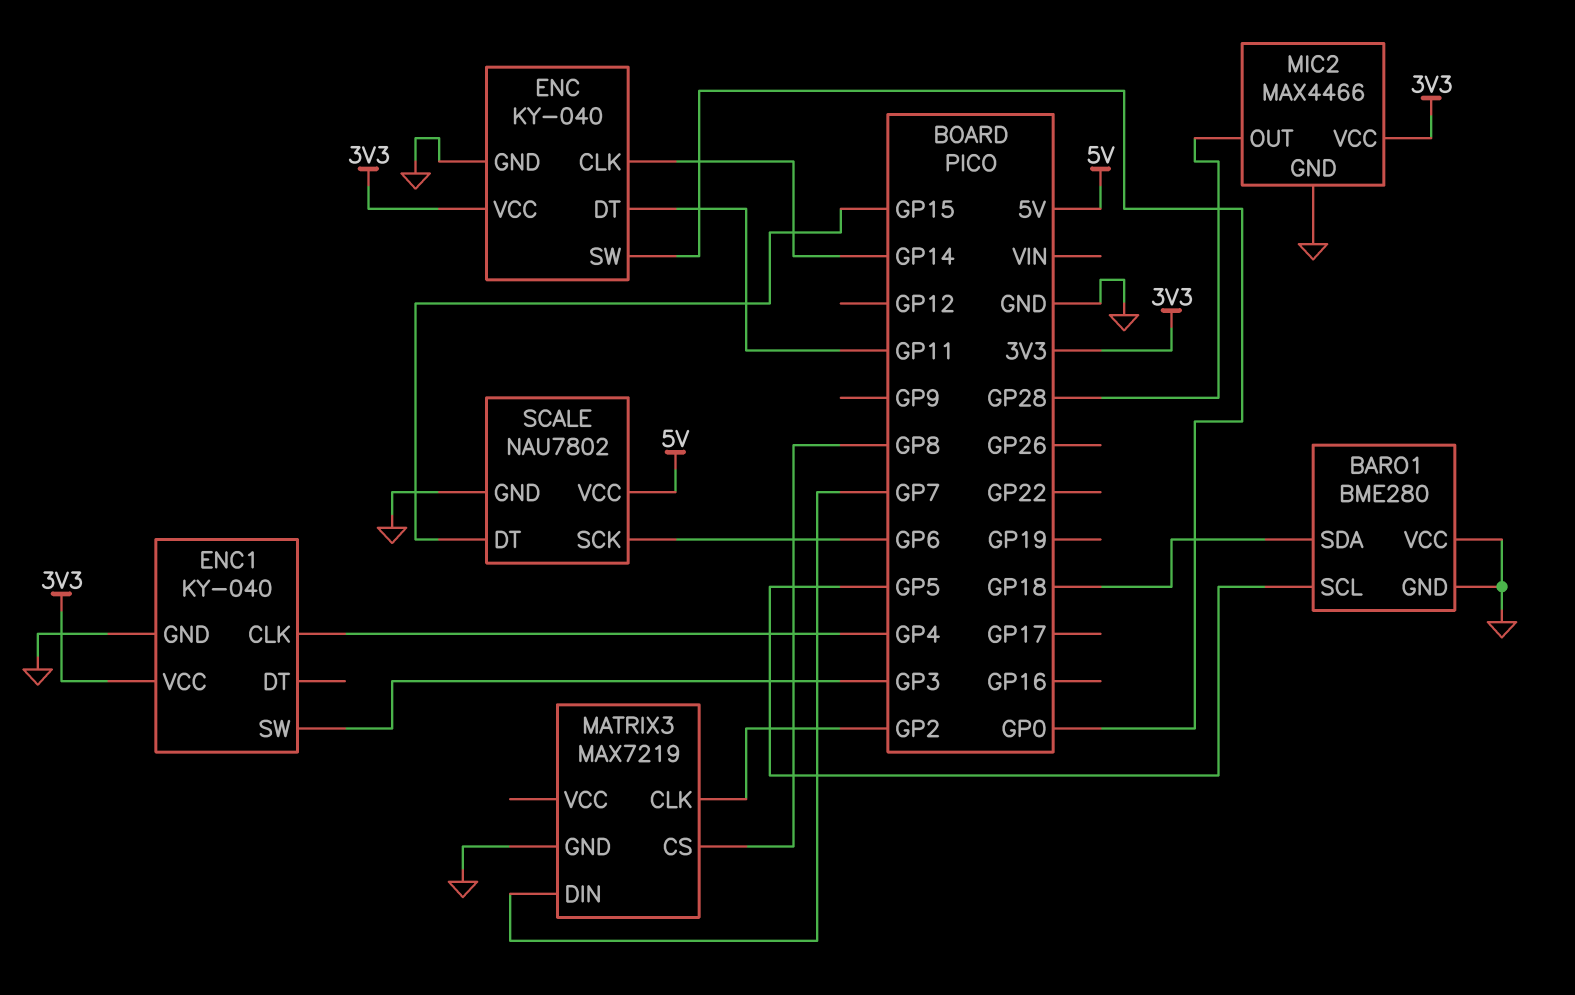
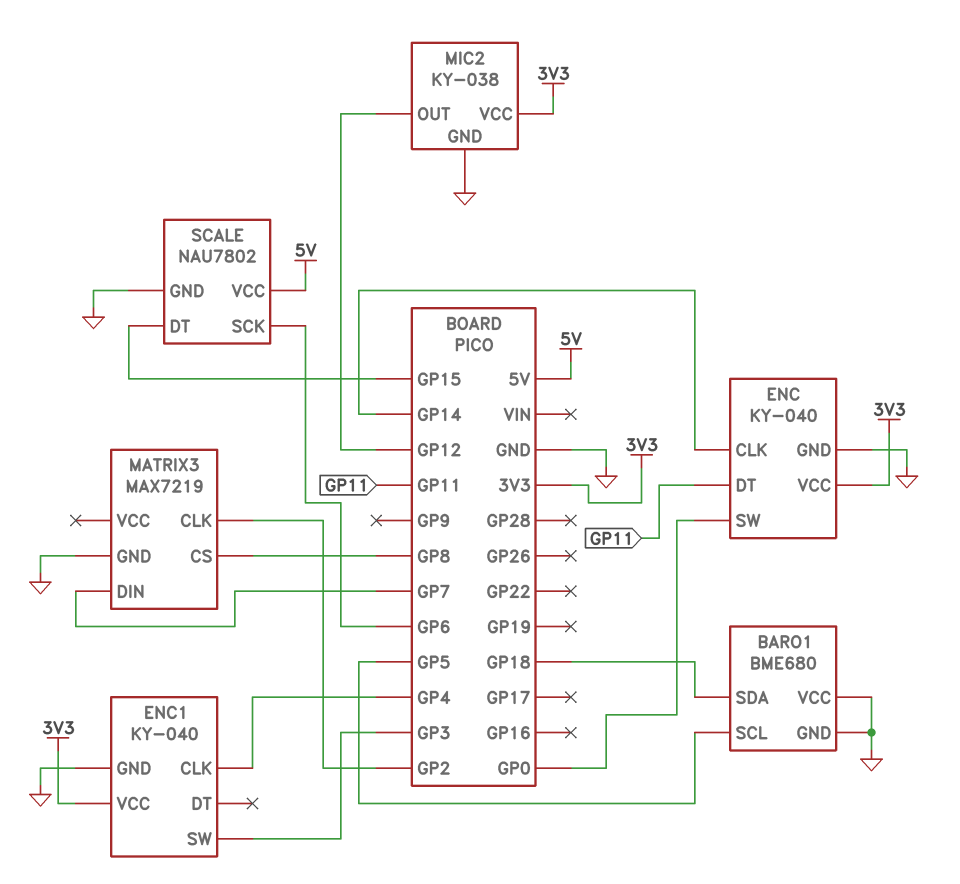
BARO1: BME280 -> BME680
MIC2: MAX4466 -> KY-038
MIC2 pin OUT: GP28 -> GP12

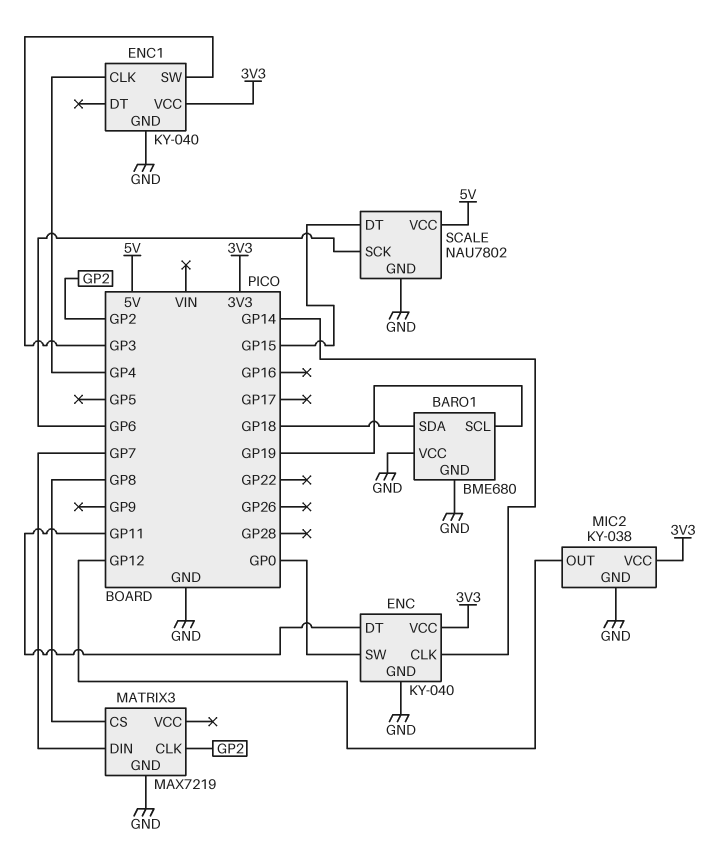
BARO1 pin SCL: GP5 -> GP19

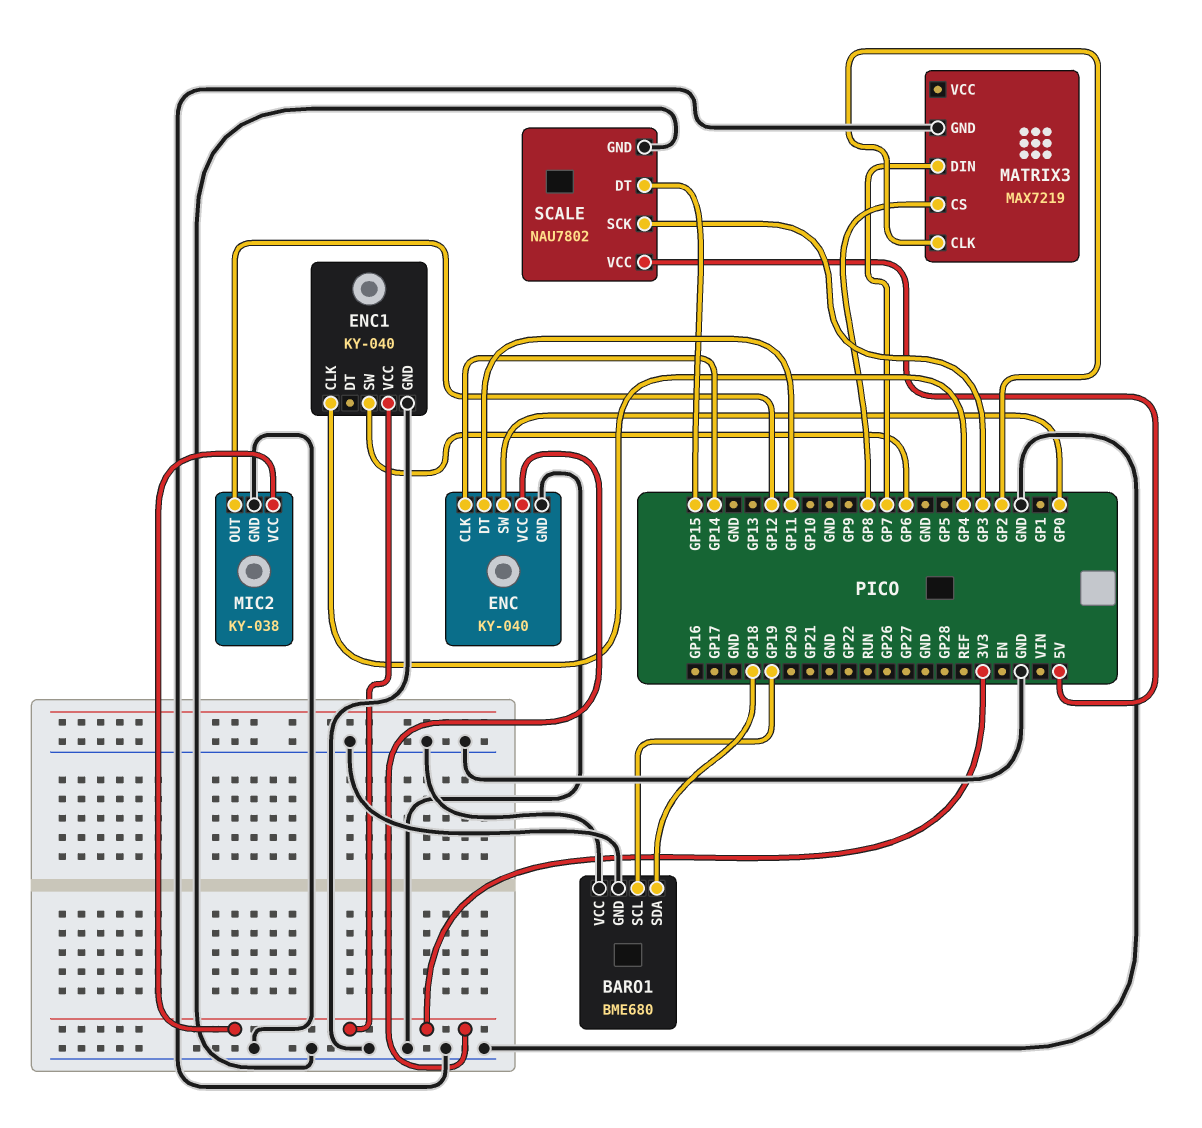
ENC1 pin SW: GP3 -> GP6
SCALE pin SCK: GP6 -> GP3

